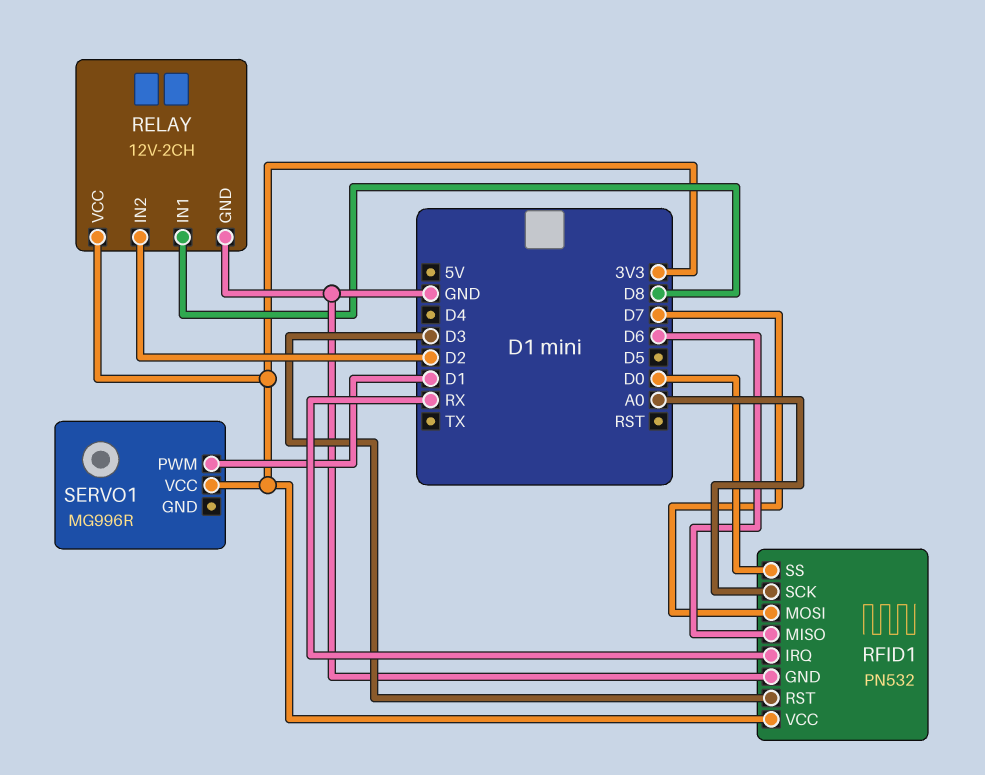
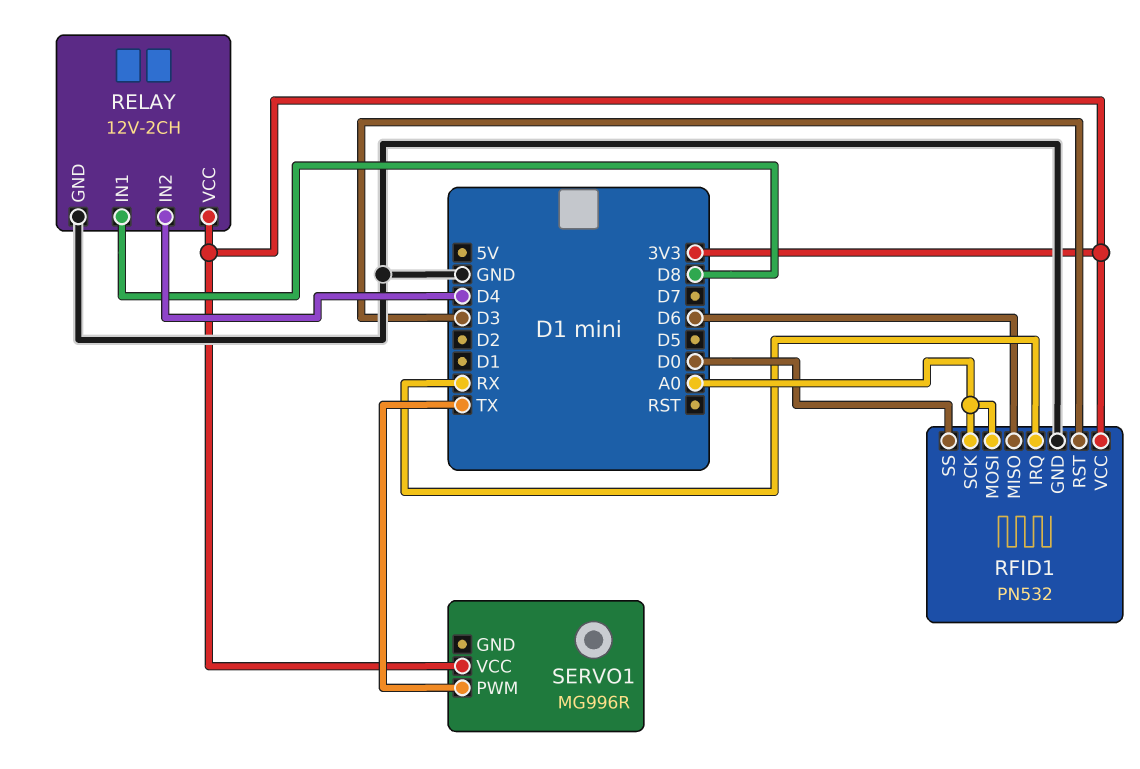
RELAY pin IN2: D2 -> D4
RFID1 pin MOSI: D7 -> A0
SERVO1 pin PWM: D1 -> TX

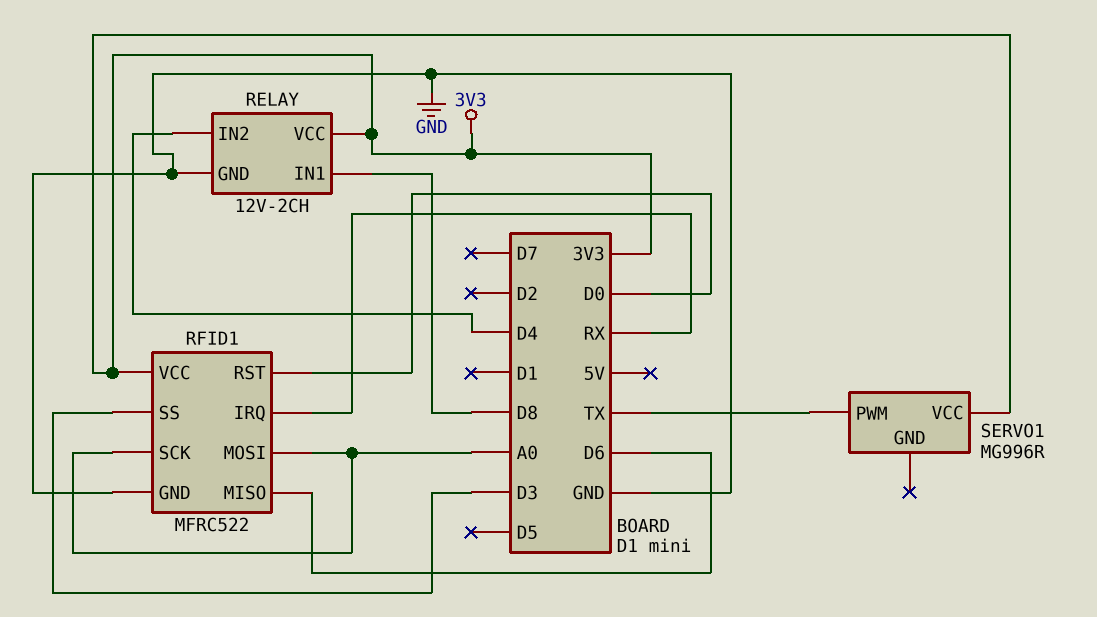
RFID1: PN532 -> MFRC522
RFID1 pin RST: D3 -> D0
RFID1 pin SS: D0 -> D3

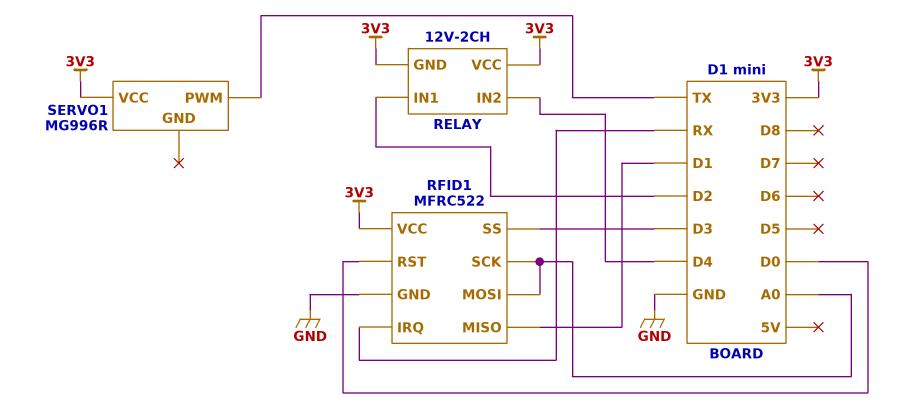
RELAY pin GND: GND -> 3V3
RELAY pin IN1: D8 -> D2
RFID1 pin MISO: D6 -> D1

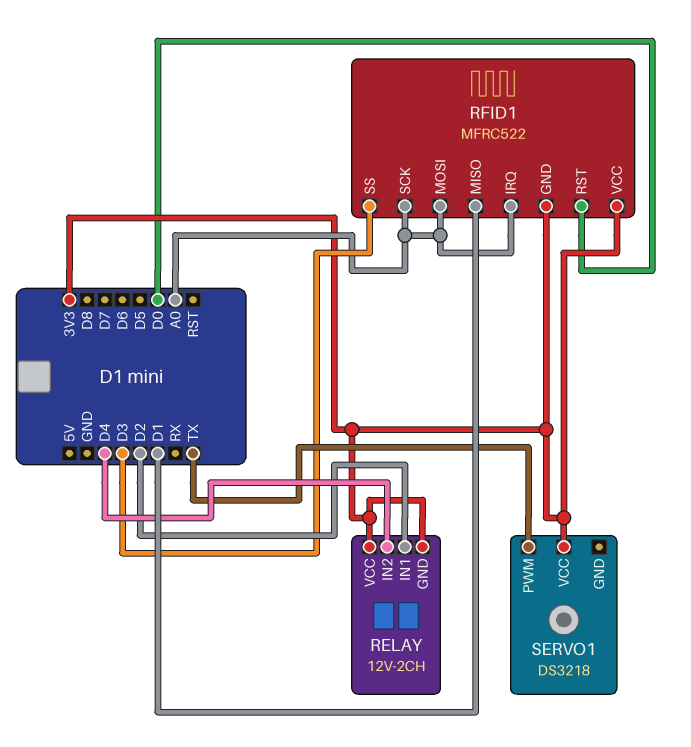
RFID1 pin GND: GND -> 3V3
RFID1 pin IRQ: RX -> A0
SERVO1: MG996R -> DS3218

